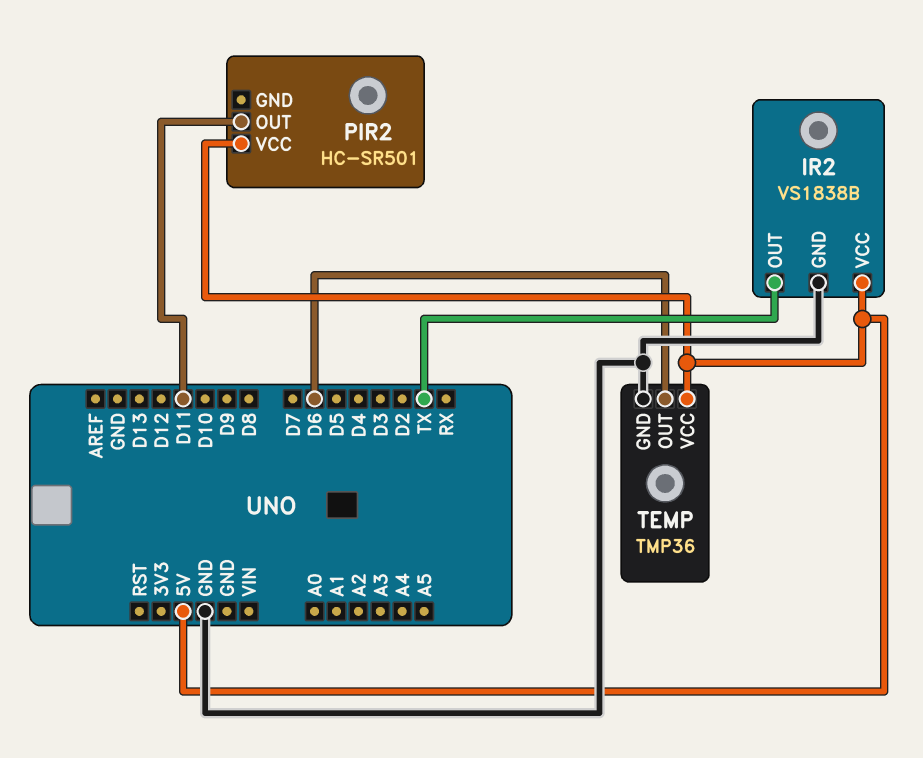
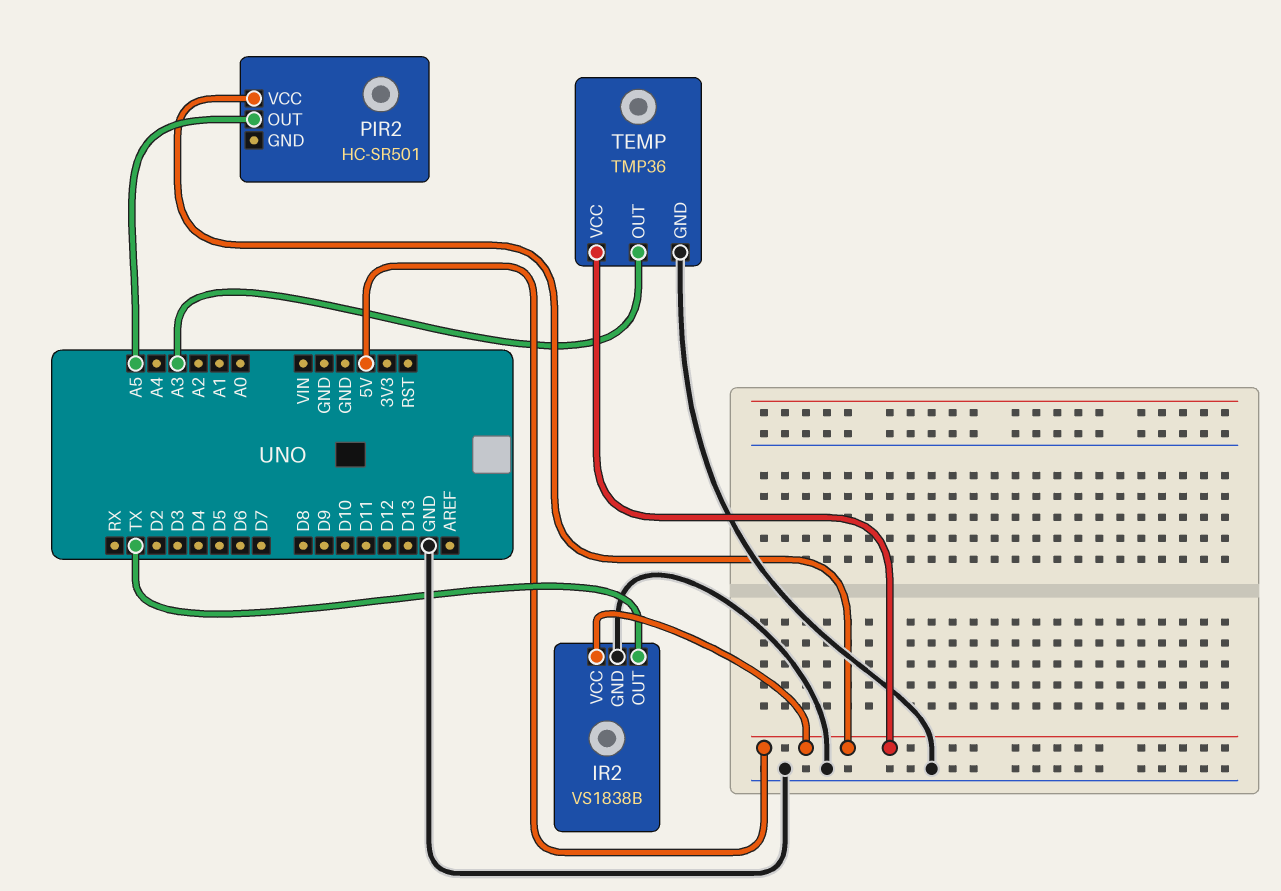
PIR2 pin OUT: D11 -> A5
TEMP pin OUT: D6 -> A3

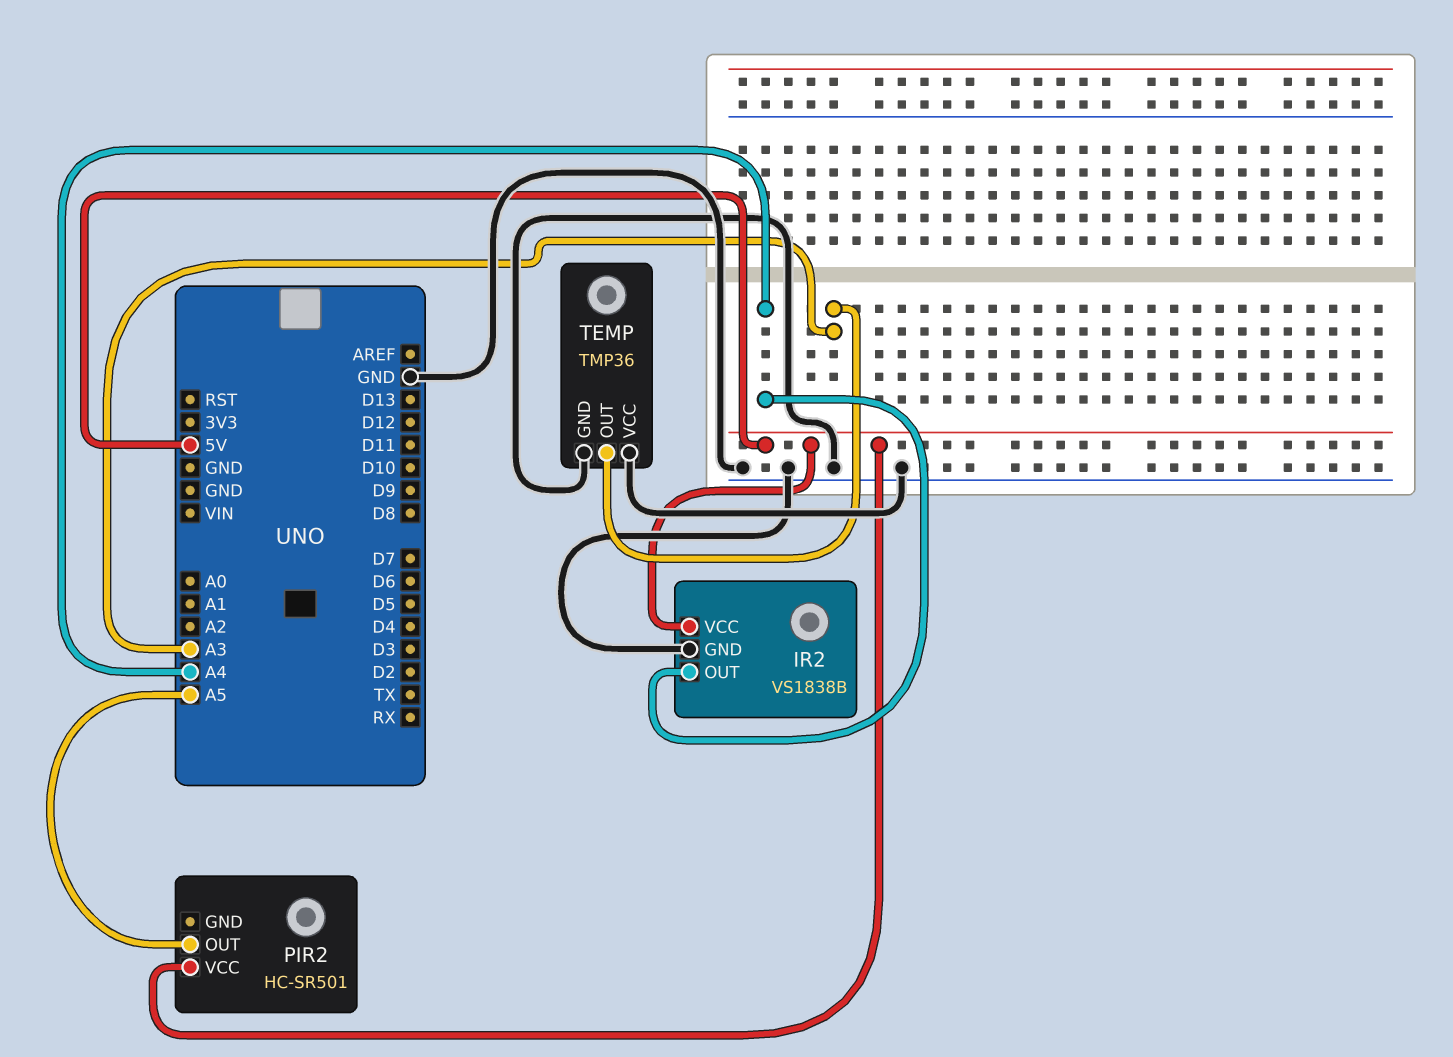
IR2 pin OUT: TX -> A4
TEMP pin VCC: 5V -> GND

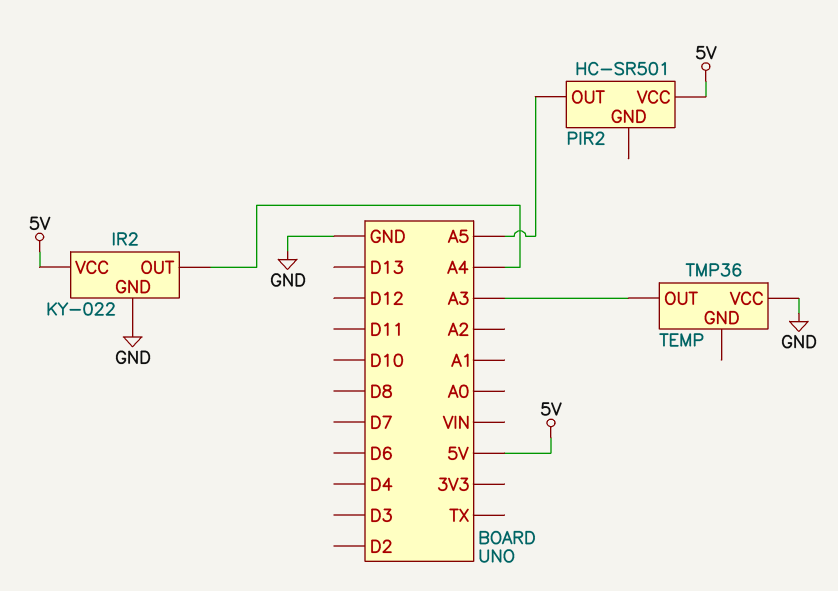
IR2: VS1838B -> KY-022
TEMP pin GND: GND -> none

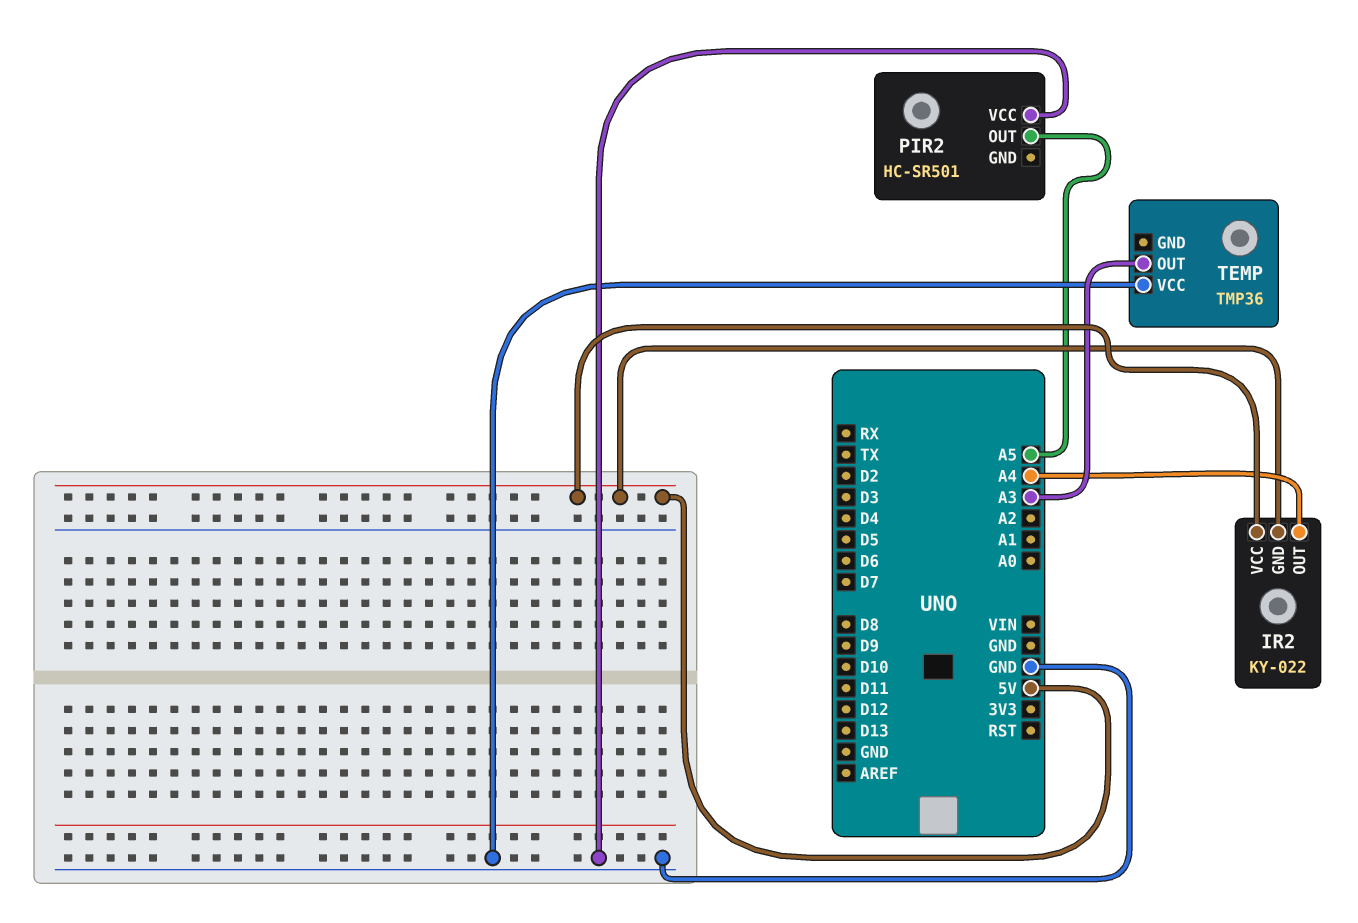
IR2 pin GND: GND -> 5V
PIR2 pin VCC: 5V -> GND

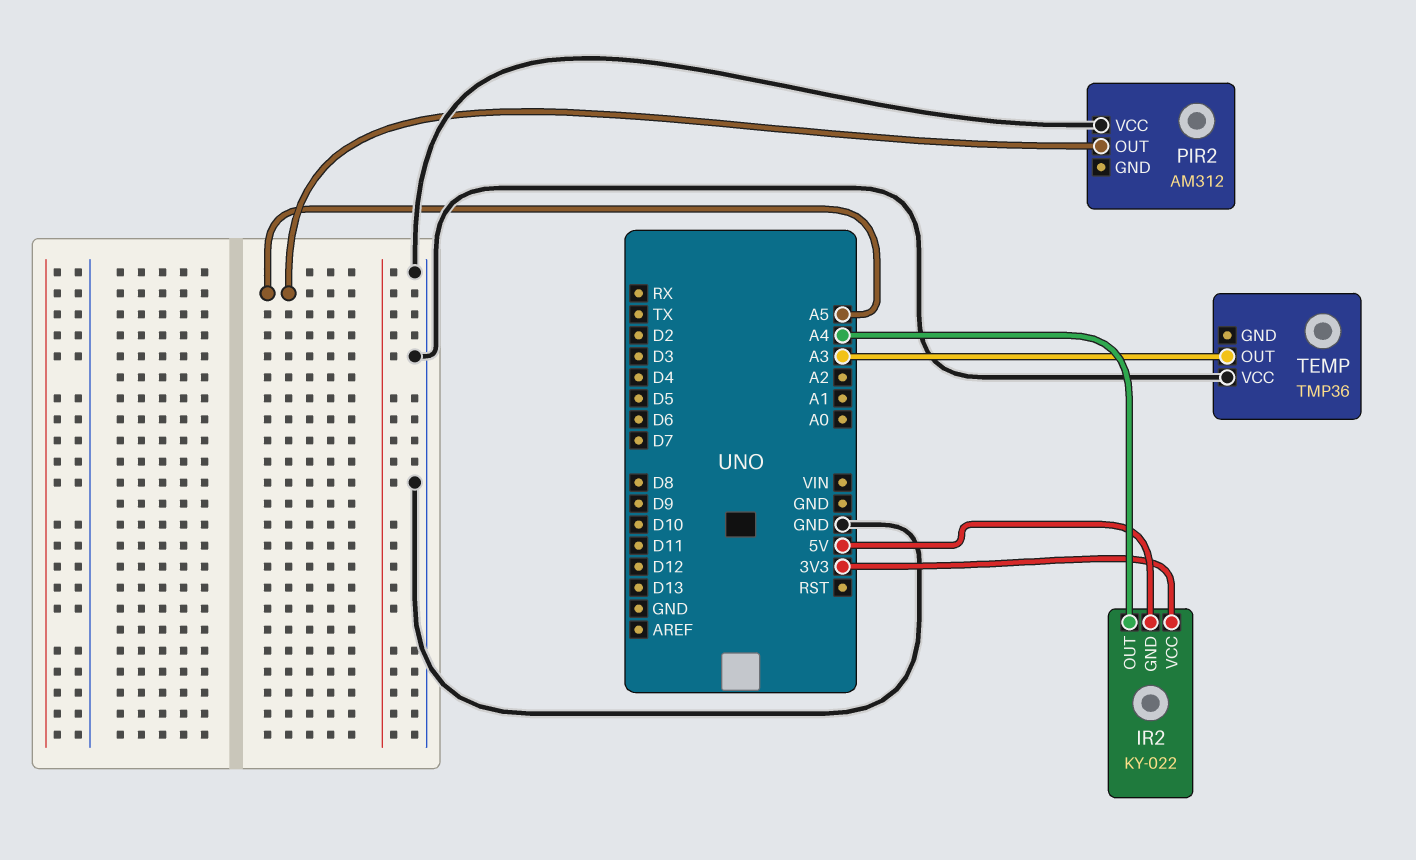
IR2 pin VCC: 5V -> 3V3
PIR2: HC-SR501 -> AM312

